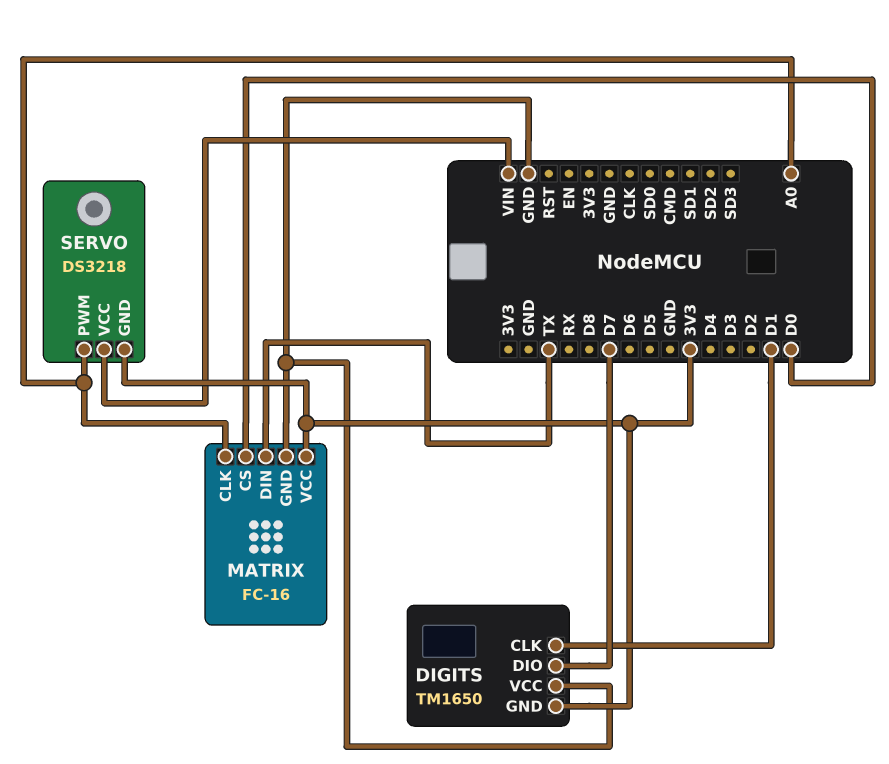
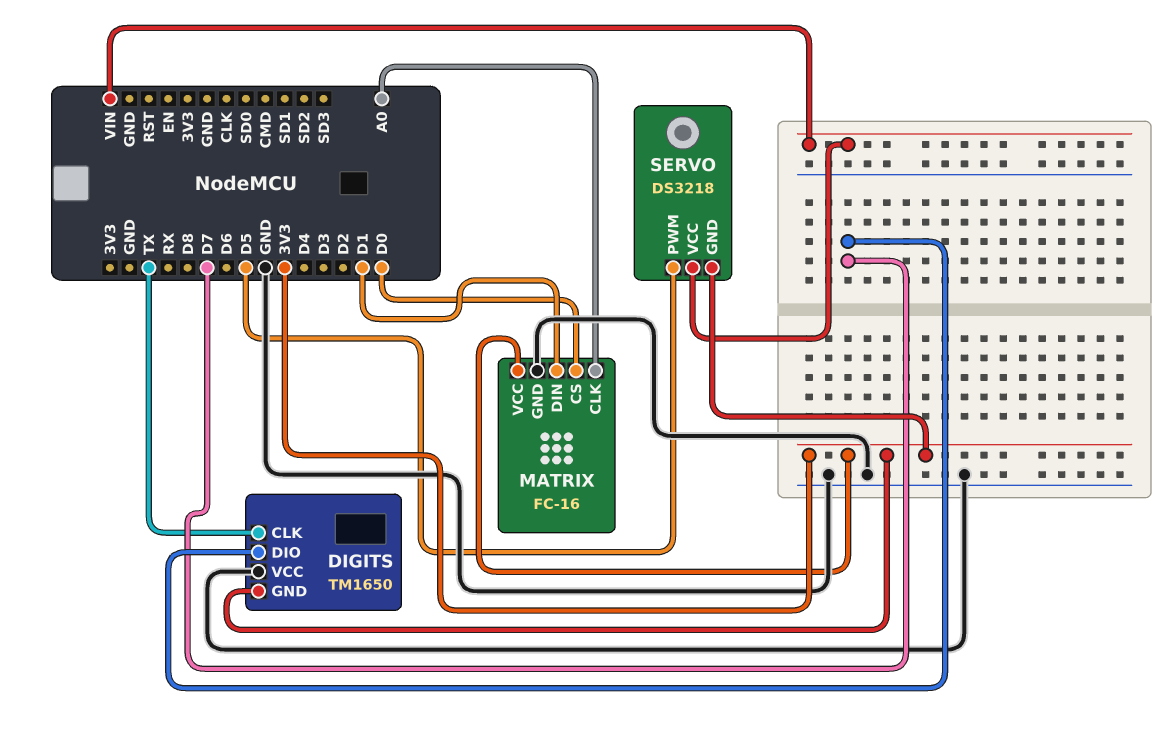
DIGITS pin CLK: D1 -> TX
MATRIX pin DIN: TX -> D1
SERVO pin PWM: A0 -> D5

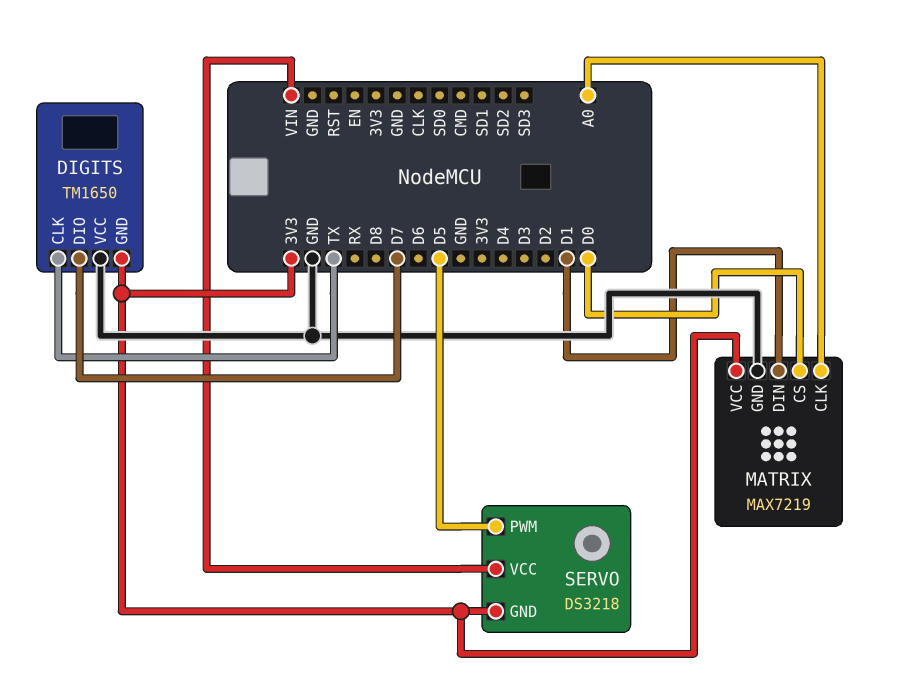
MATRIX: FC-16 -> MAX7219

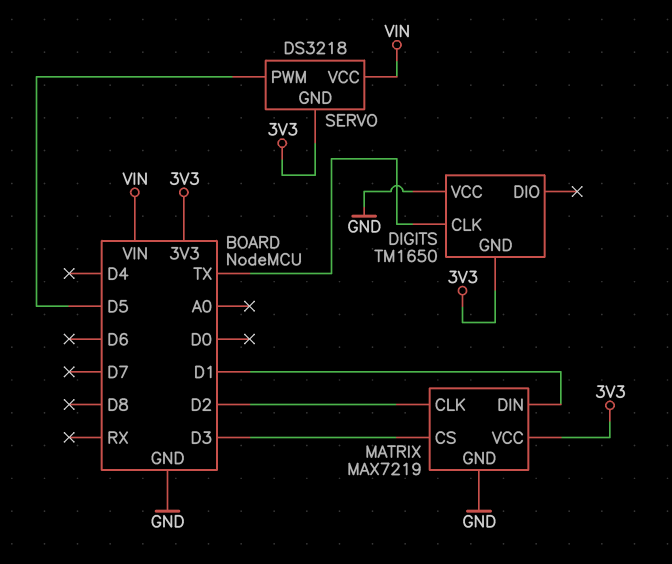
DIGITS pin DIO: D7 -> none
MATRIX pin CLK: A0 -> D2
MATRIX pin CS: D0 -> D3

